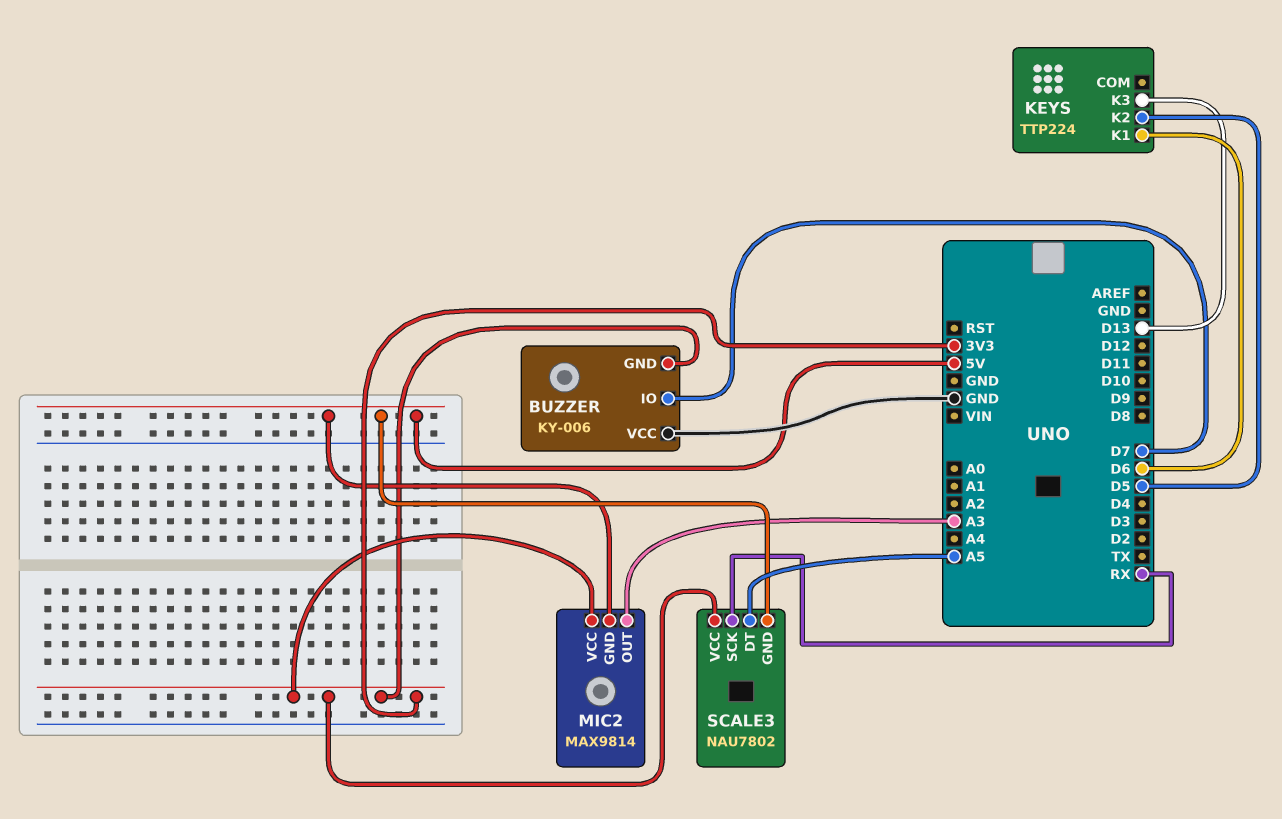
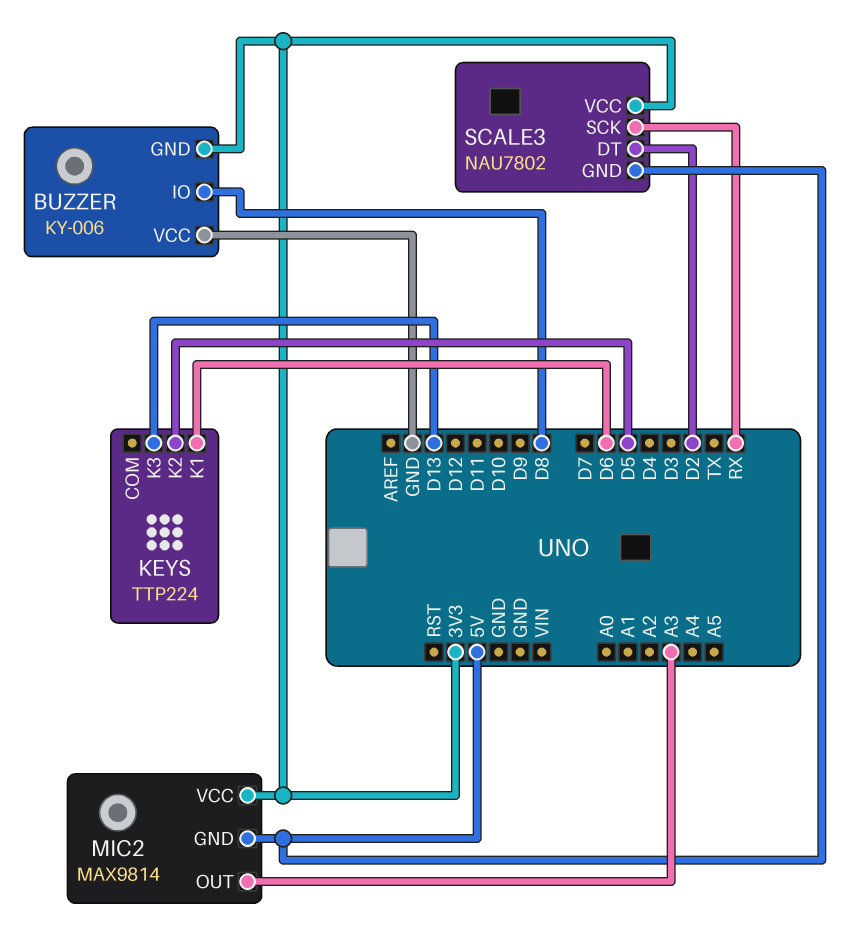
BUZZER pin IO: D7 -> D8
SCALE3 pin DT: A5 -> D2

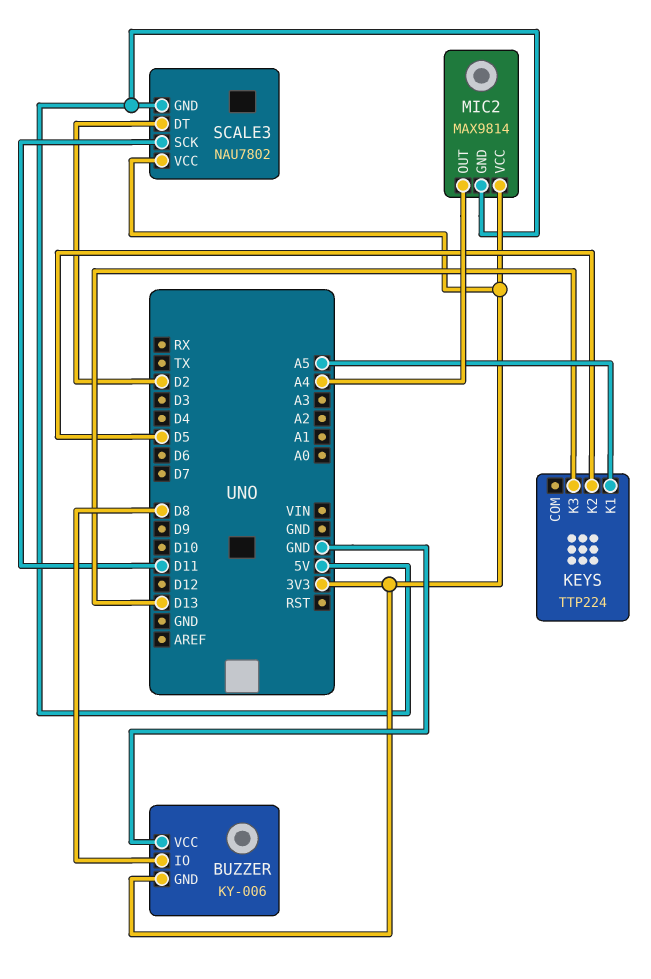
KEYS pin K1: D6 -> A5
MIC2 pin OUT: A3 -> A4
SCALE3 pin SCK: RX -> D11

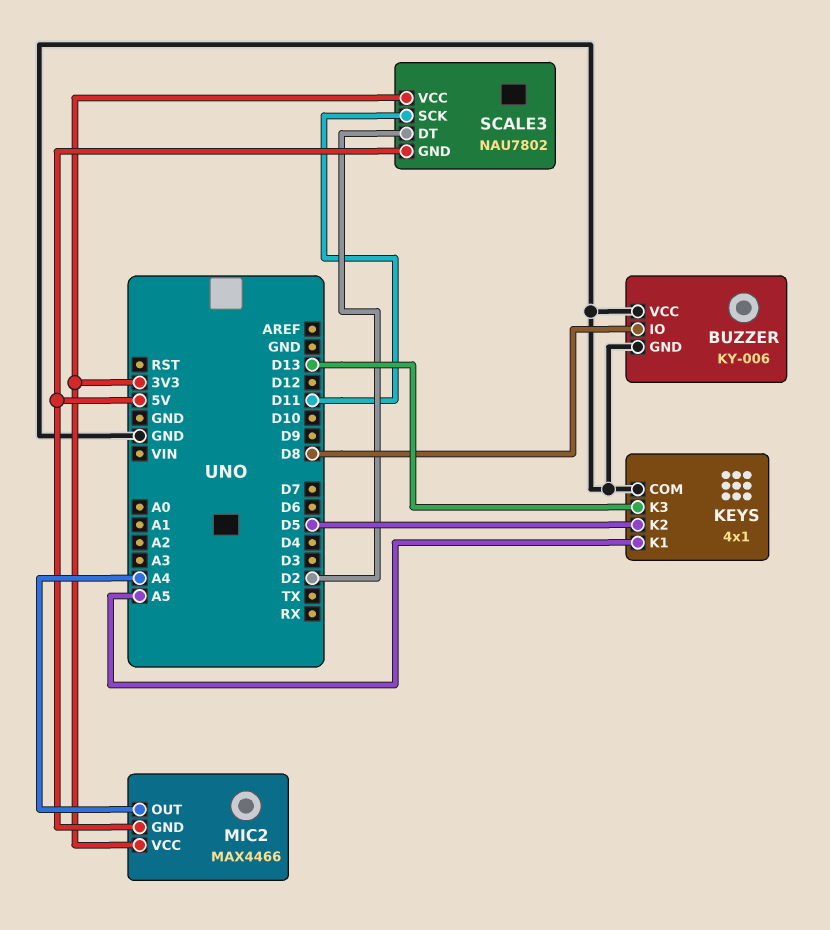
BUZZER pin GND: 3V3 -> GND
KEYS: TTP224 -> 4x1
KEYS pin COM: none -> GND
MIC2: MAX9814 -> MAX4466

